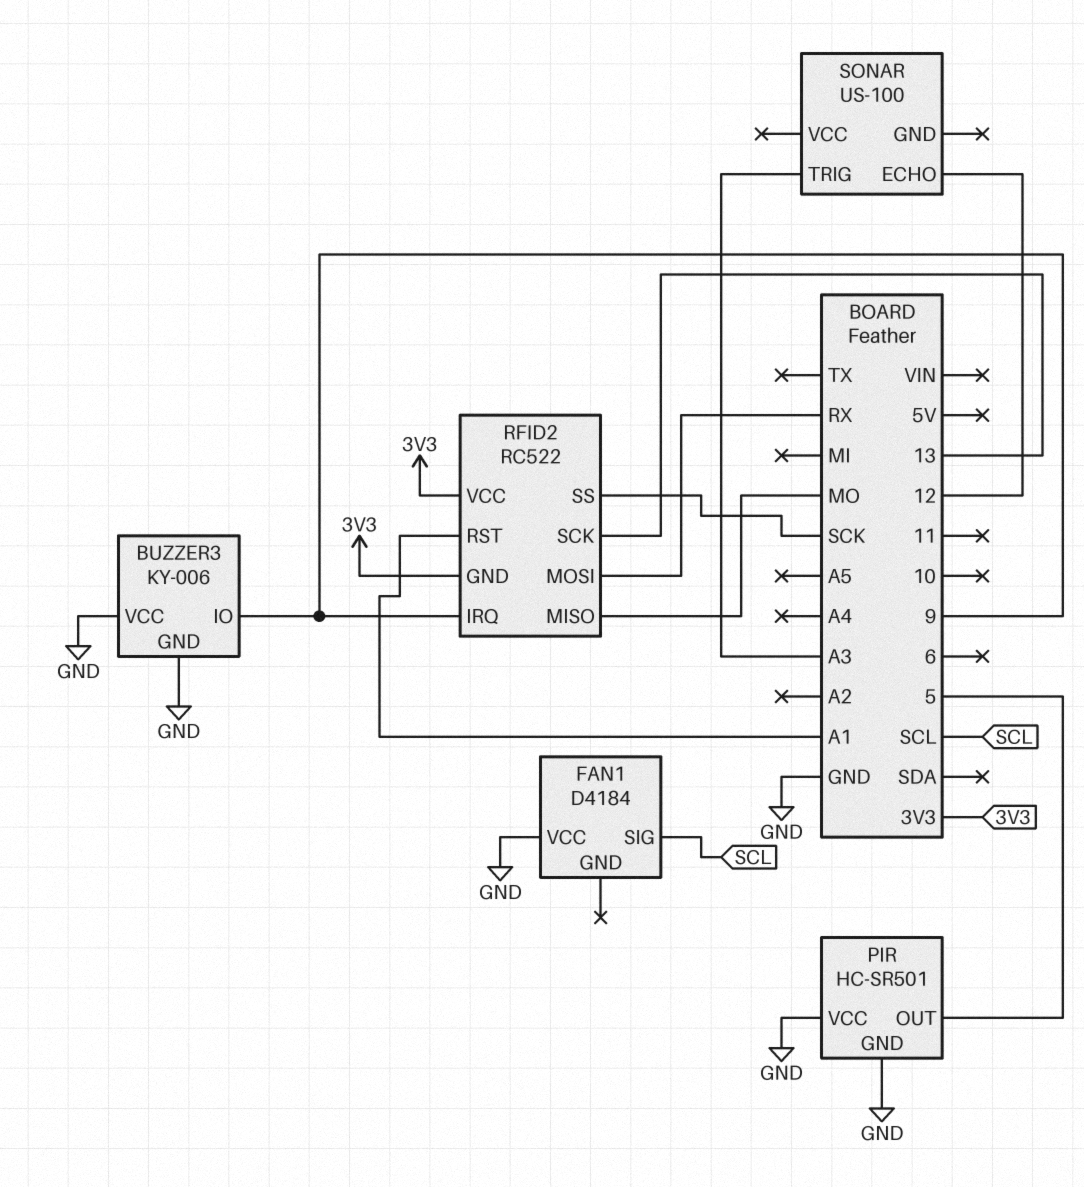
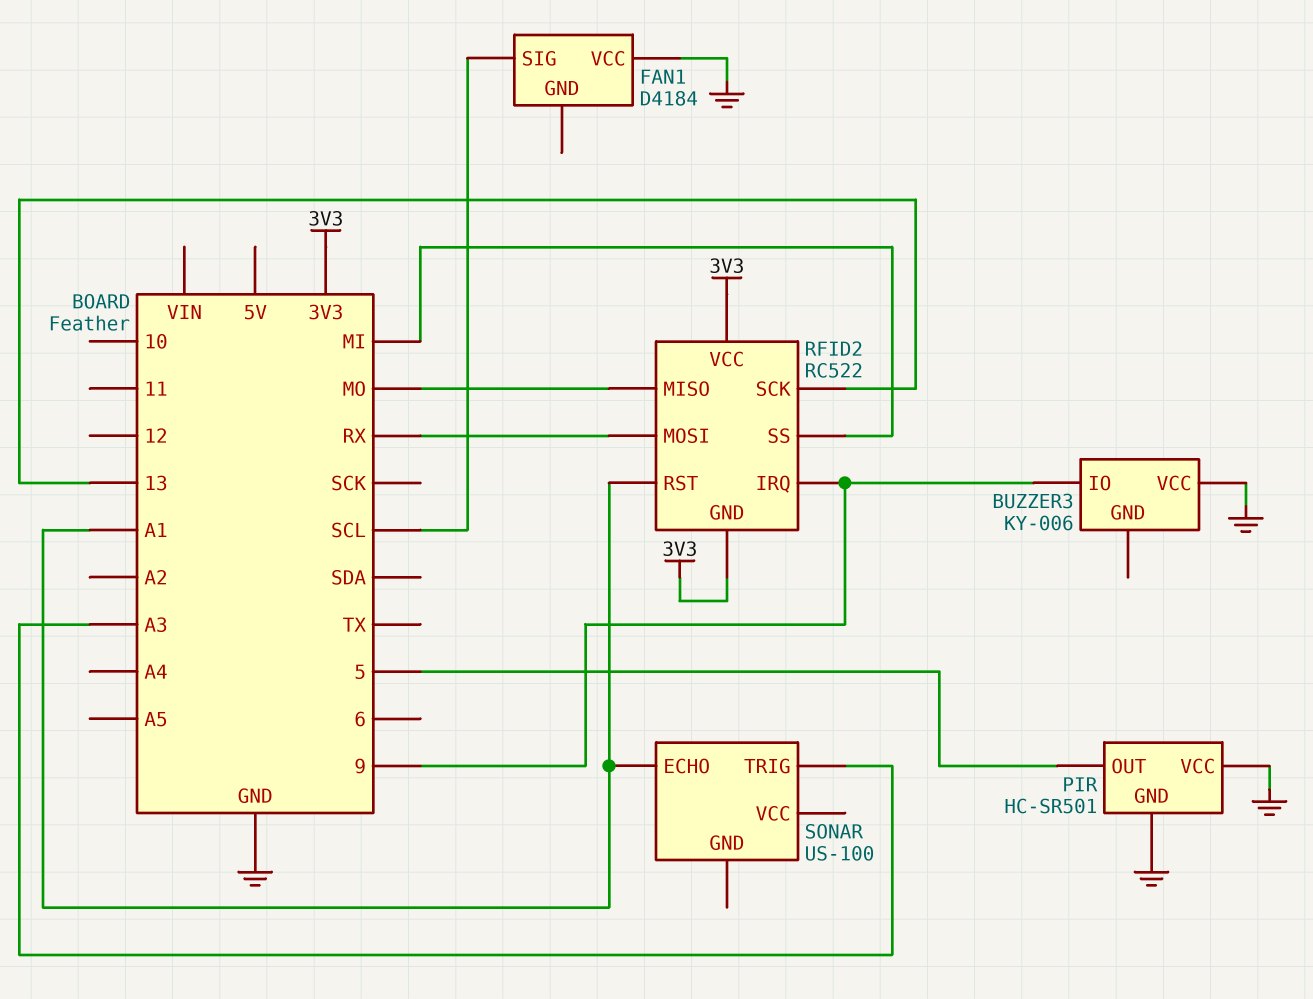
BUZZER3 pin GND: GND -> none
RFID2 pin SS: SCK -> MI
SONAR pin ECHO: 12 -> A1

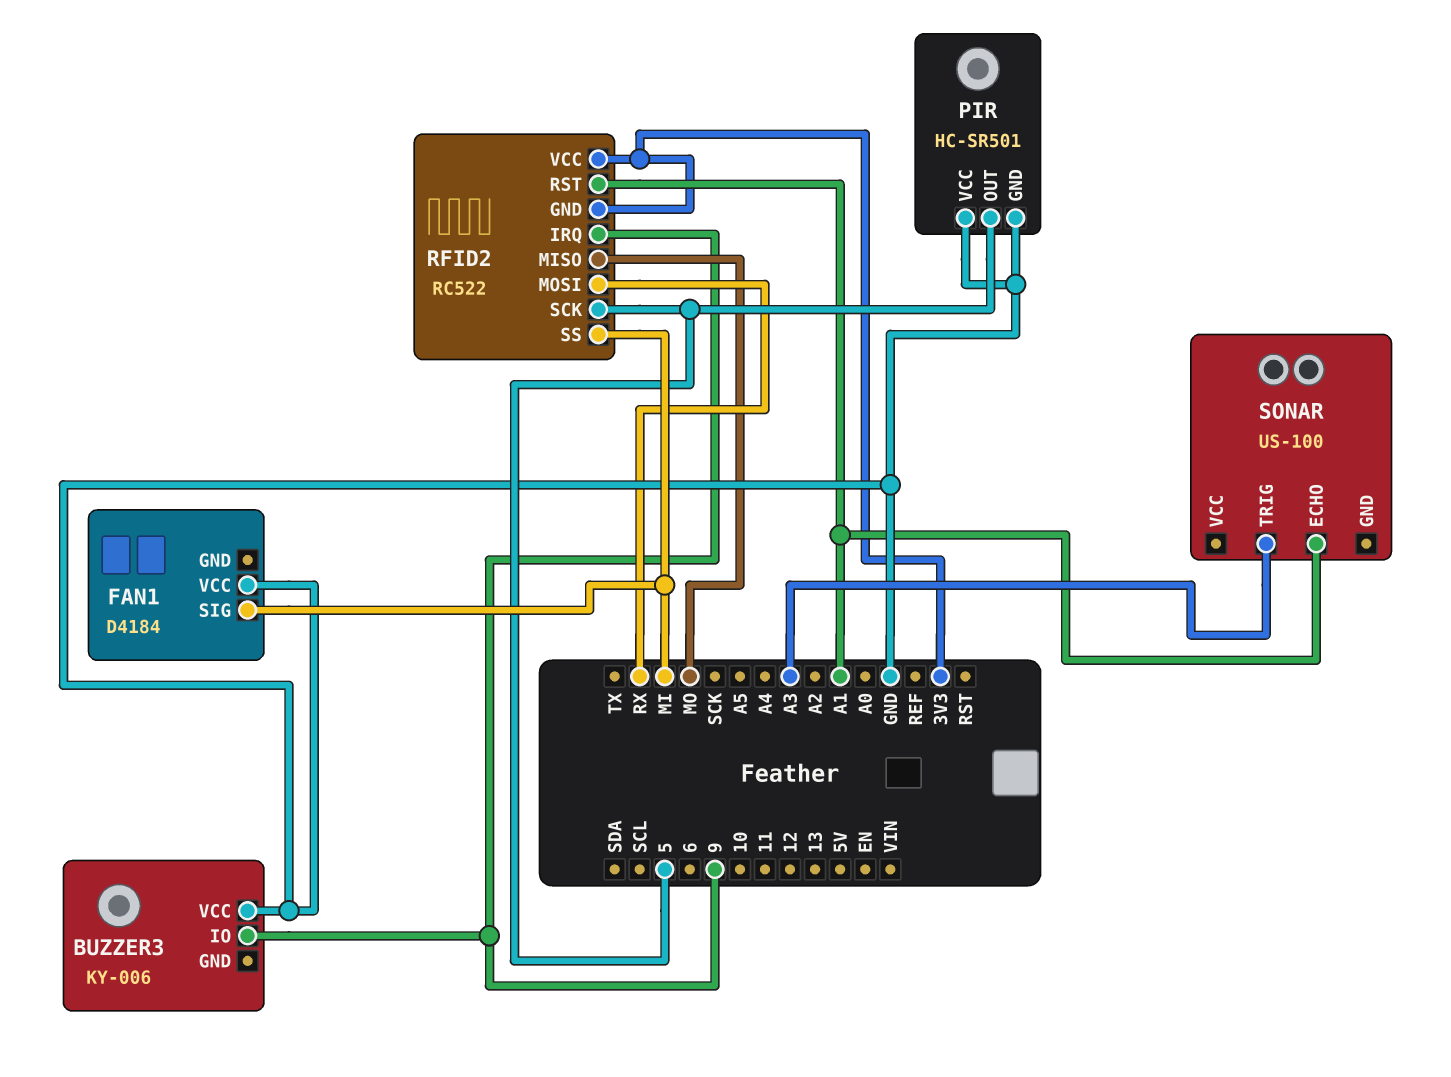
FAN1 pin SIG: SCL -> MI
RFID2 pin SCK: 13 -> 5

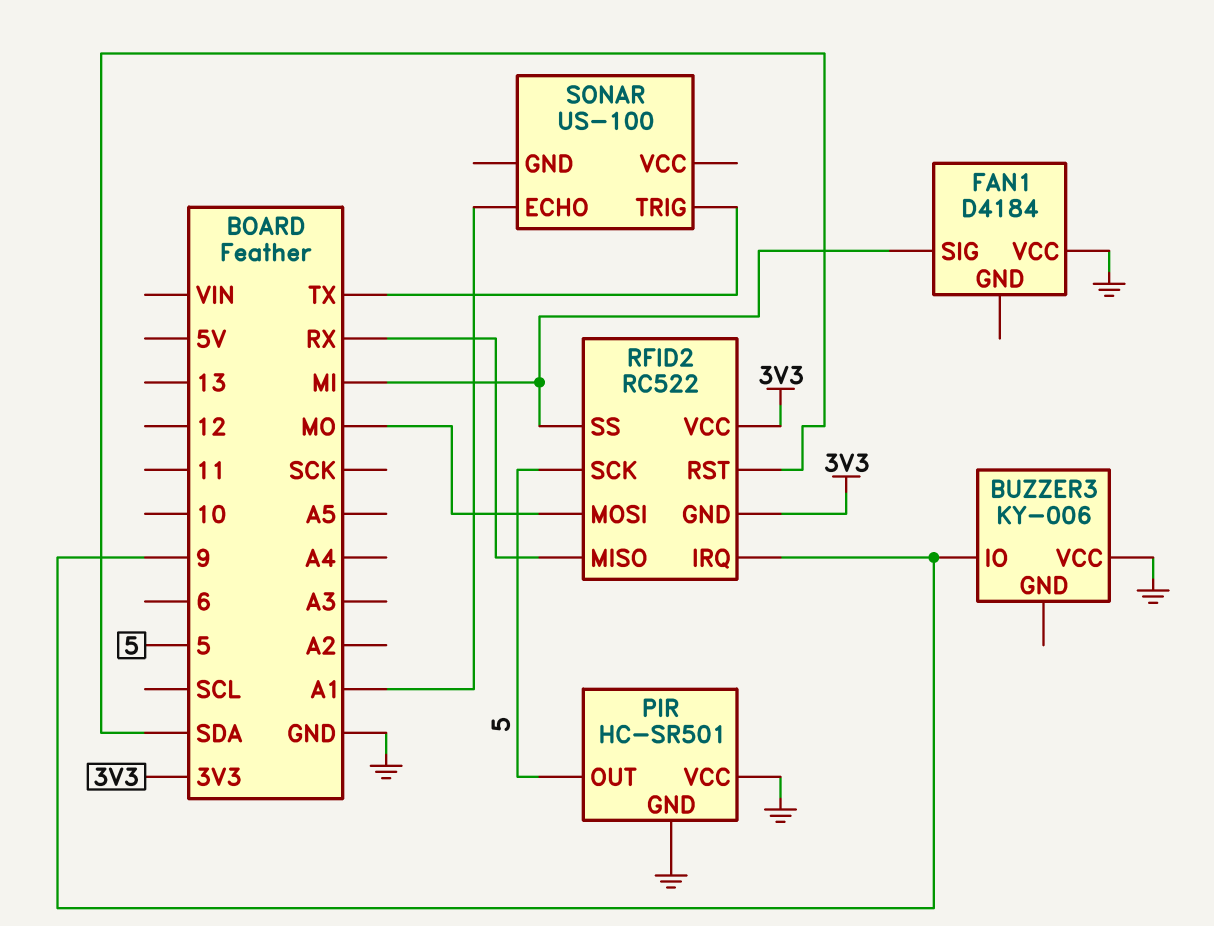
RFID2 pin MISO: MO -> RX
RFID2 pin MOSI: RX -> MO
RFID2 pin RST: A1 -> SDA
SONAR pin TRIG: A3 -> TX

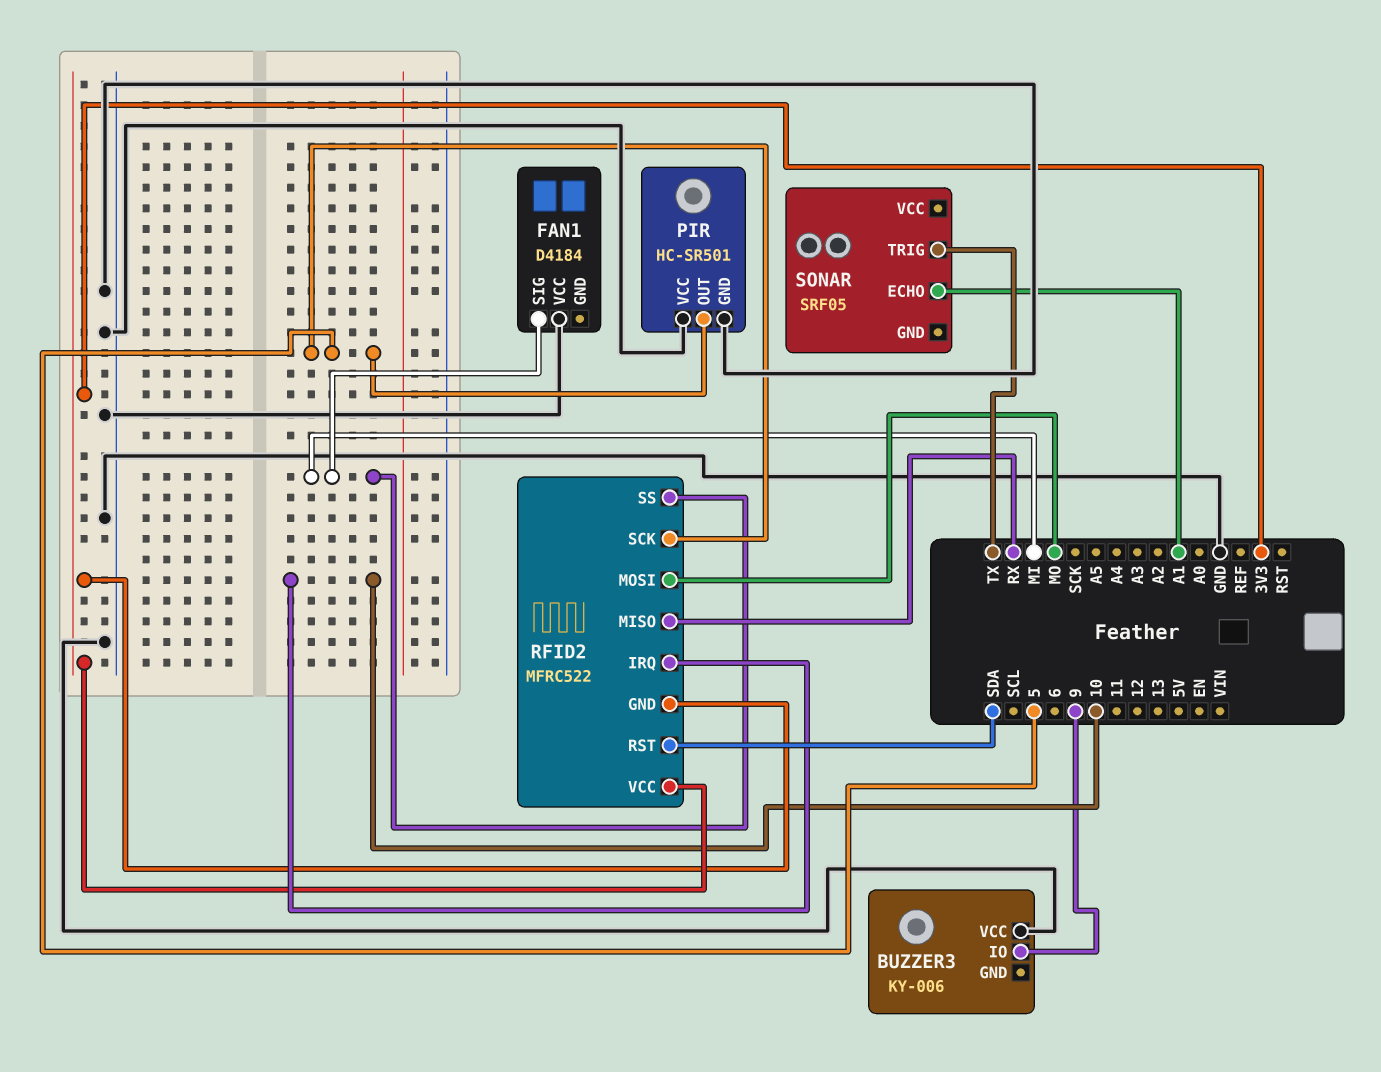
RFID2: RC522 -> MFRC522
RFID2 pin IRQ: 9 -> 10
SONAR: US-100 -> SRF05

